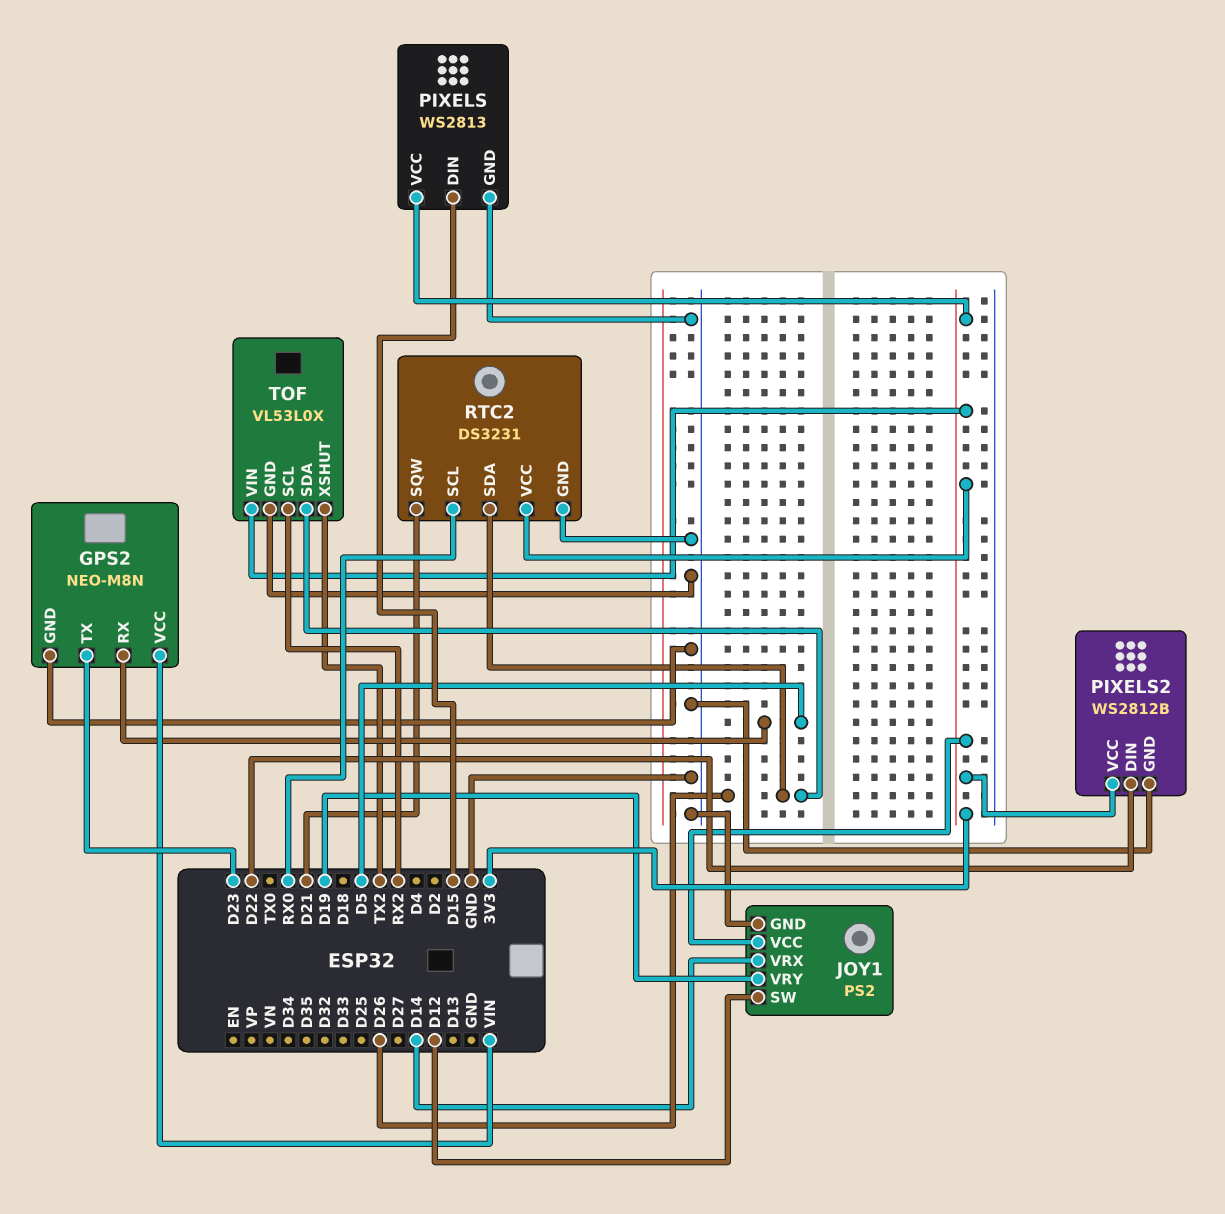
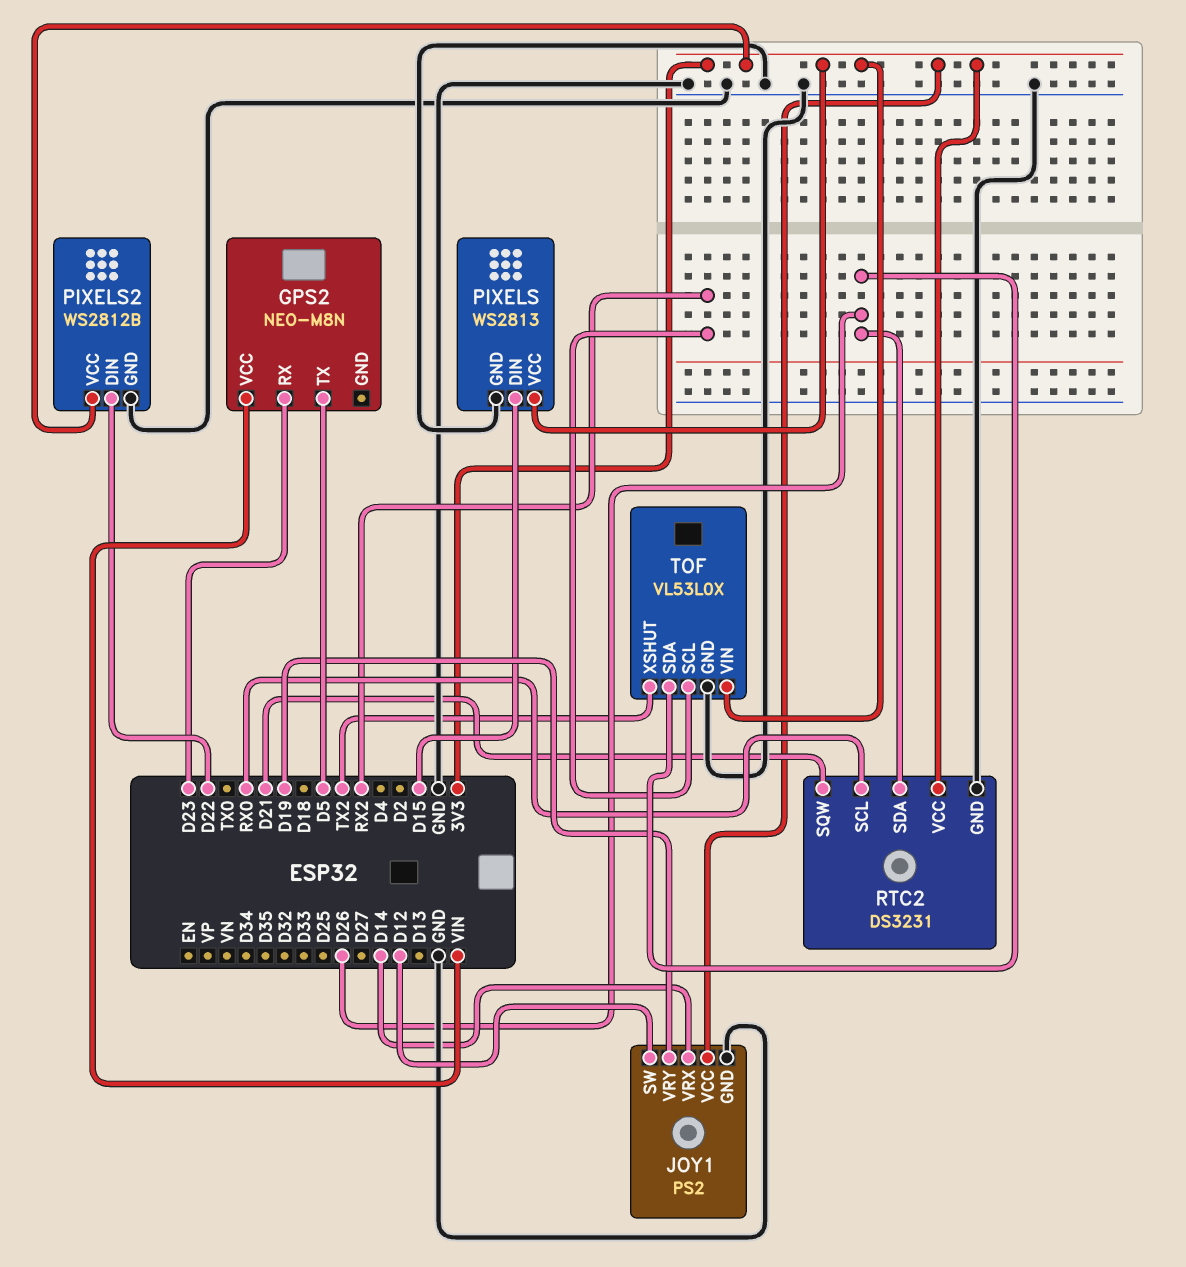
GPS2 pin GND: GND -> none
GPS2 pin RX: D5 -> D23
GPS2 pin TX: D23 -> D5

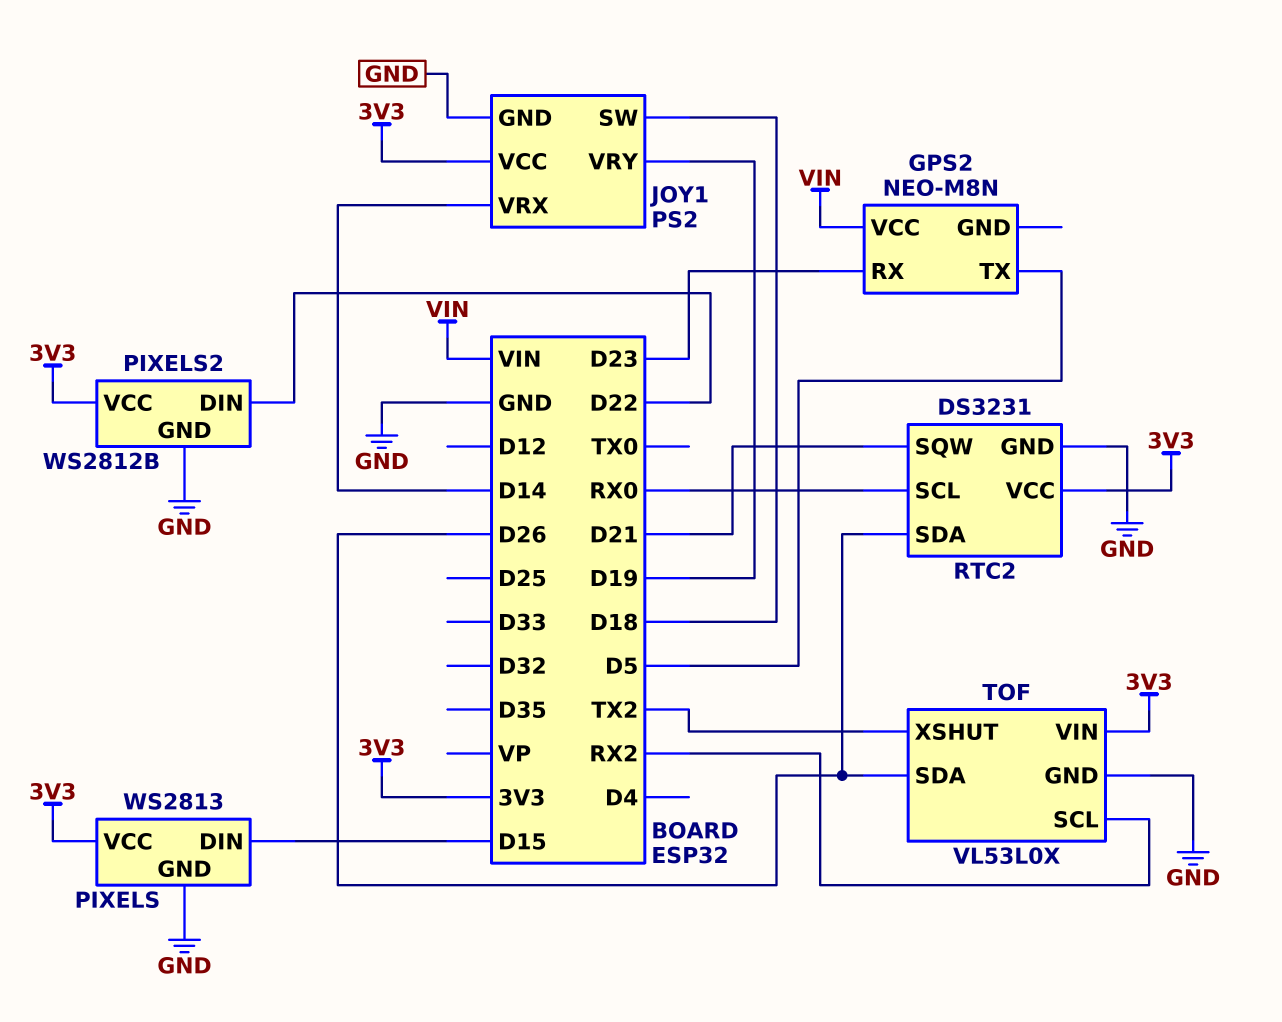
JOY1 pin SW: D12 -> D18

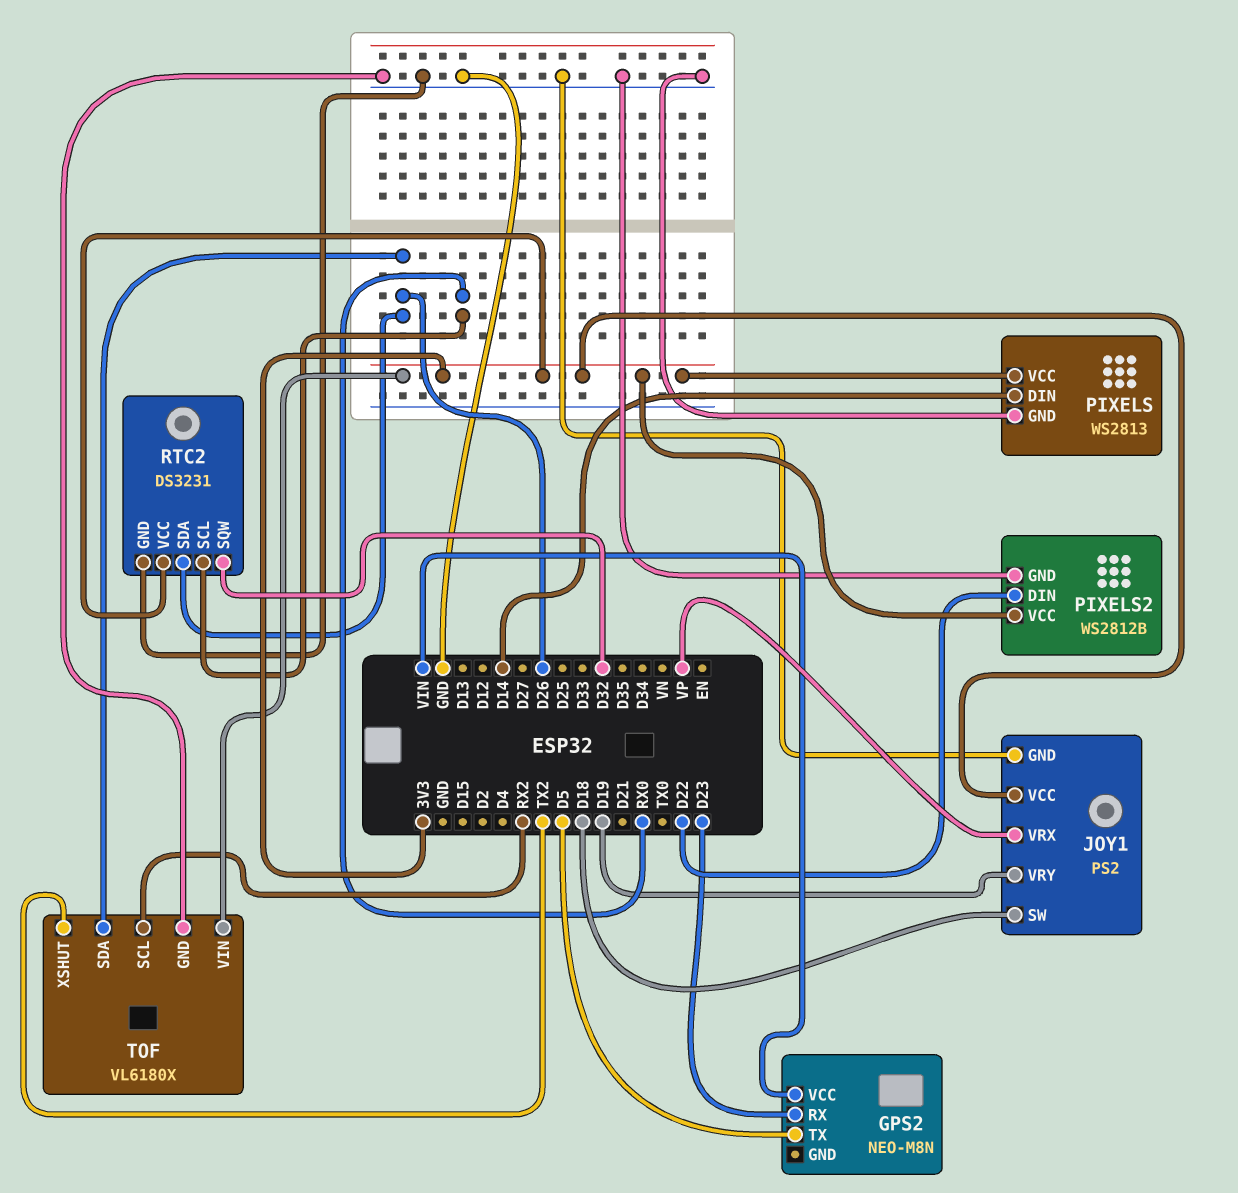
JOY1 pin VRX: D14 -> VP
PIXELS pin DIN: D15 -> D14
RTC2 pin SQW: D21 -> D32
TOF: VL53L0X -> VL6180X

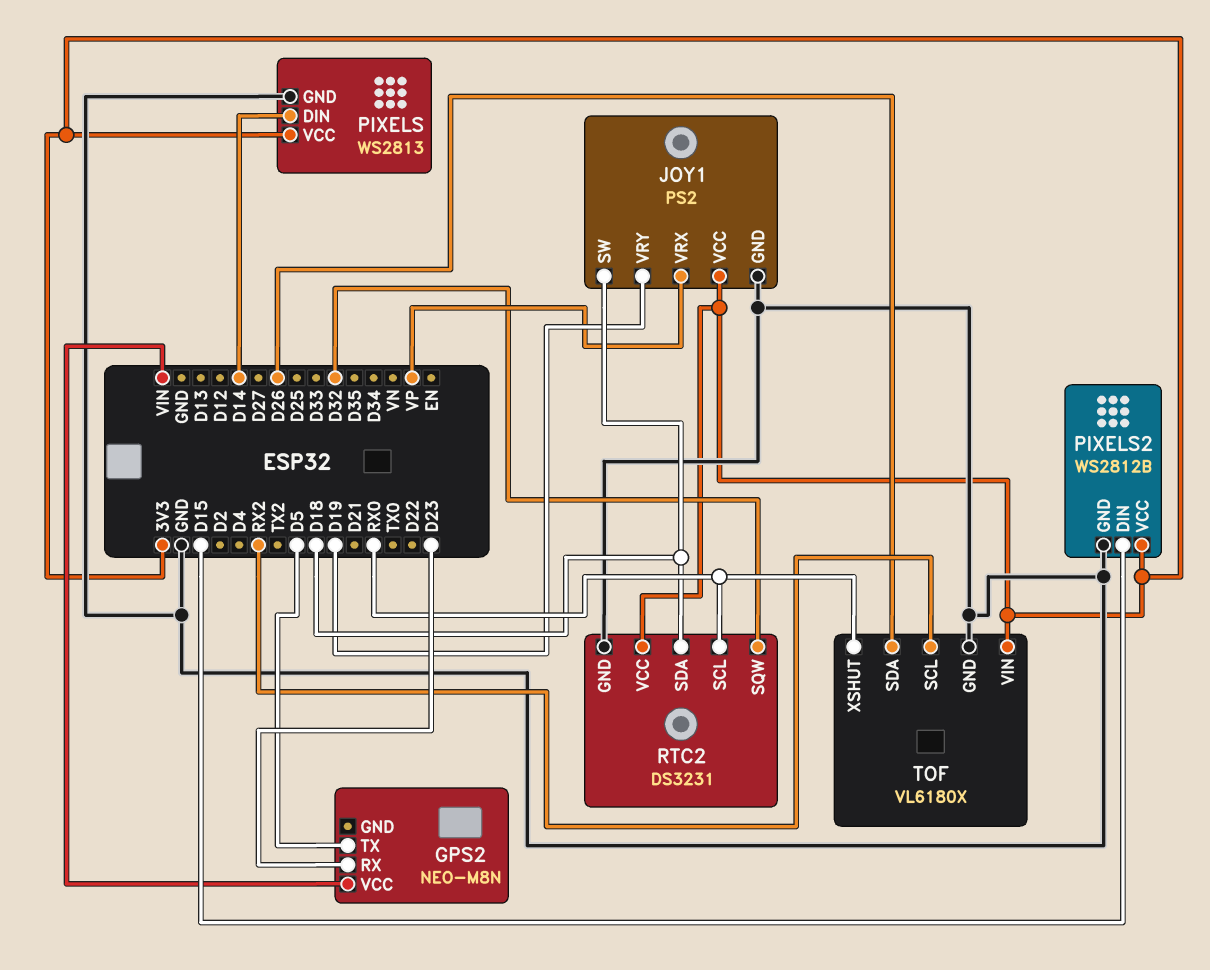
PIXELS2 pin DIN: D22 -> D15
RTC2 pin SDA: D26 -> D18
TOF pin XSHUT: TX2 -> RX0

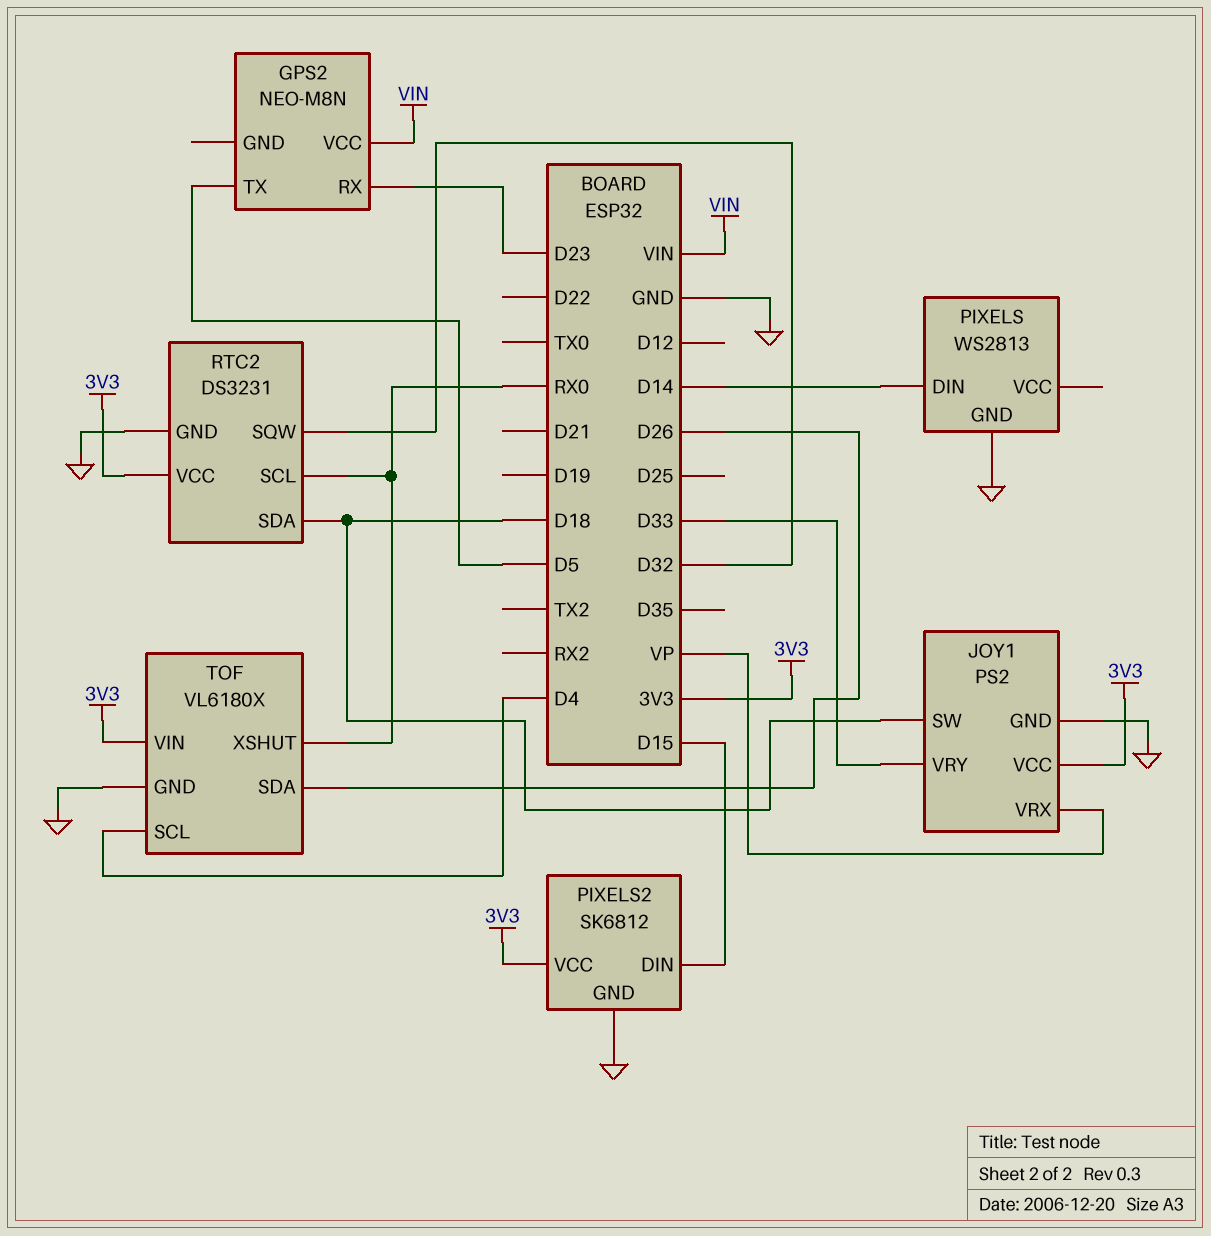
JOY1 pin VRY: D19 -> D33
PIXELS pin VCC: 3V3 -> none
PIXELS2: WS2812B -> SK6812
TOF pin SCL: RX2 -> D4

